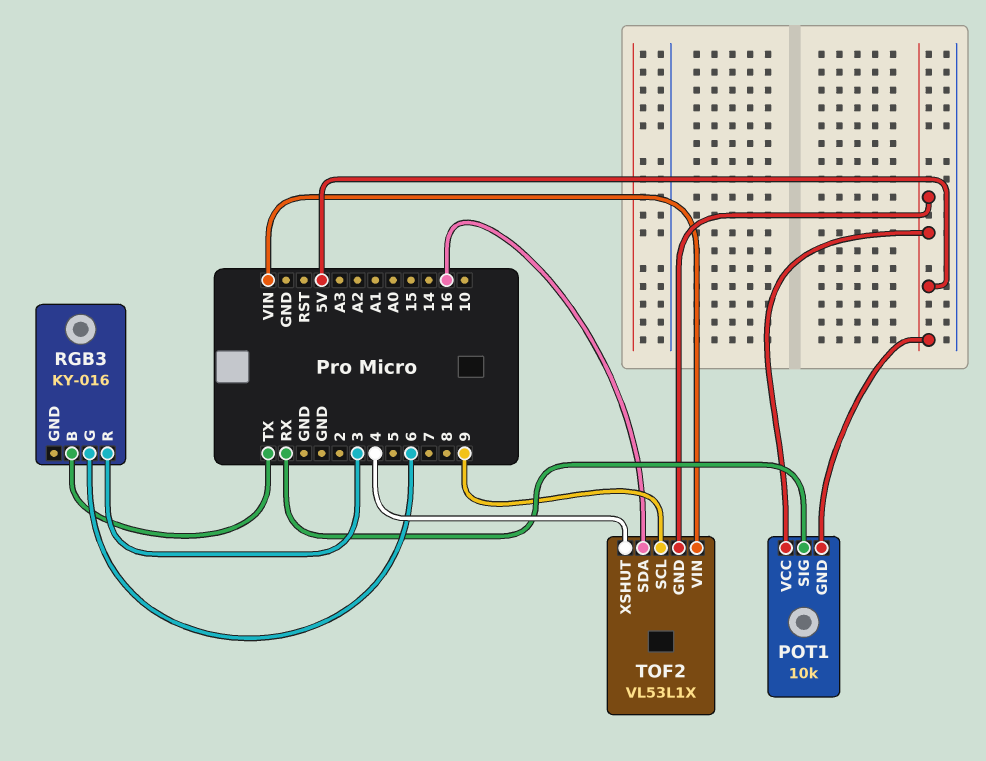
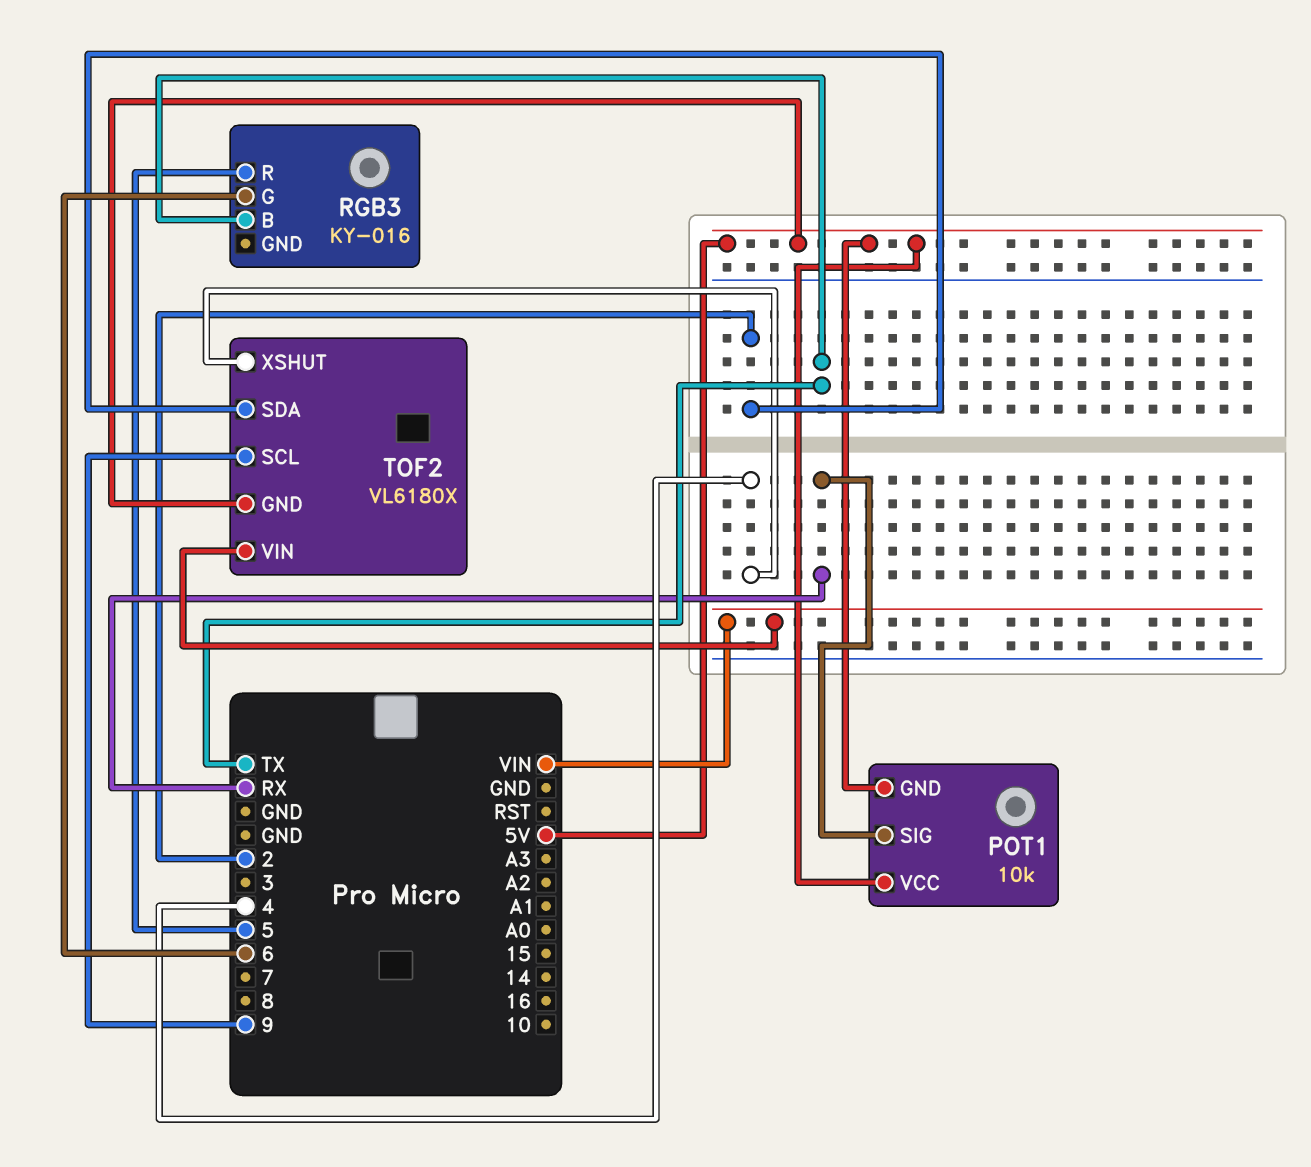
RGB3 pin R: 3 -> 5
TOF2: VL53L1X -> VL6180X
TOF2 pin SDA: 16 -> 2

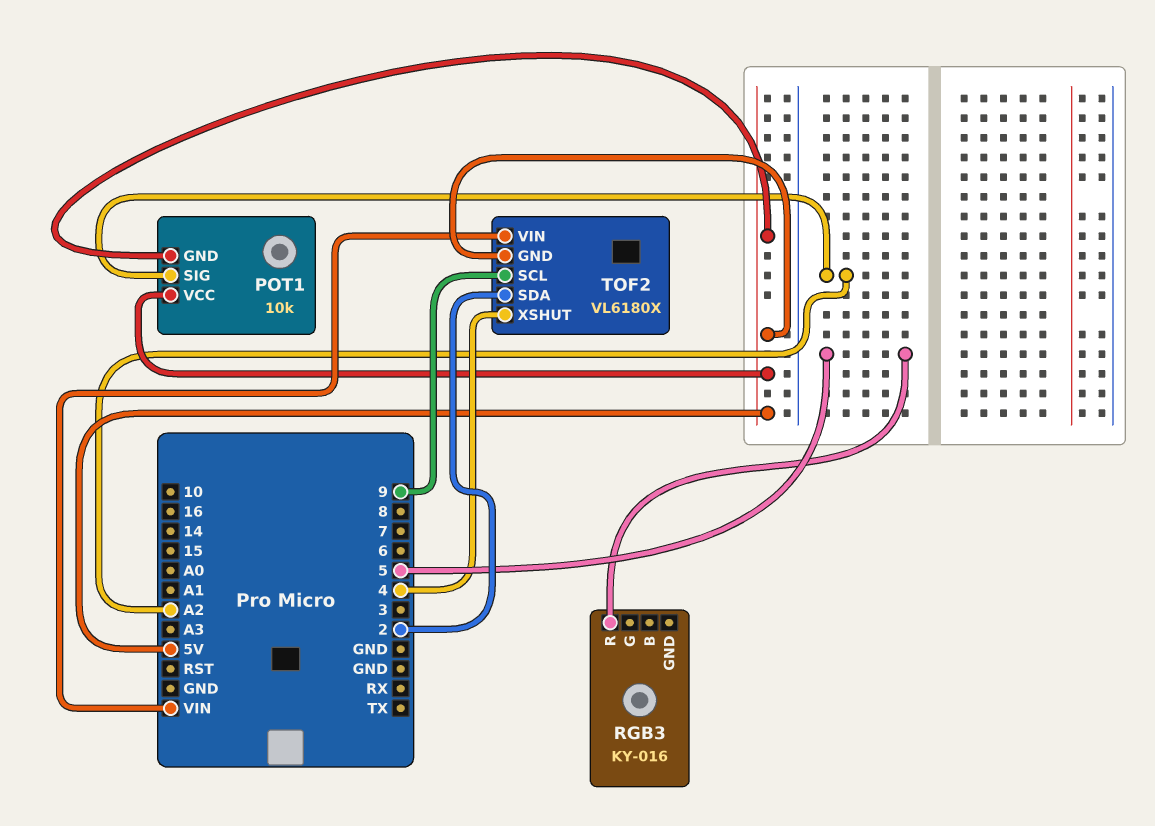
POT1 pin SIG: RX -> A2
RGB3 pin B: TX -> none
RGB3 pin G: 6 -> none

